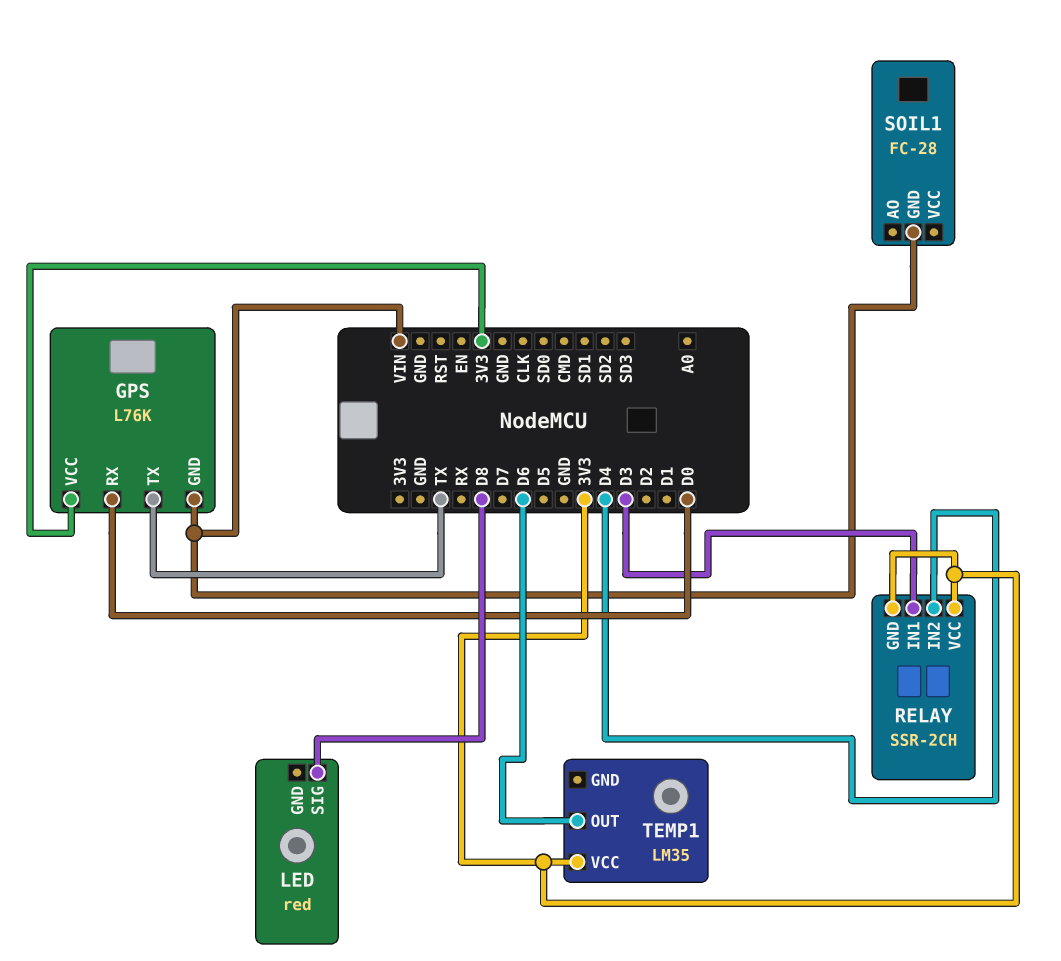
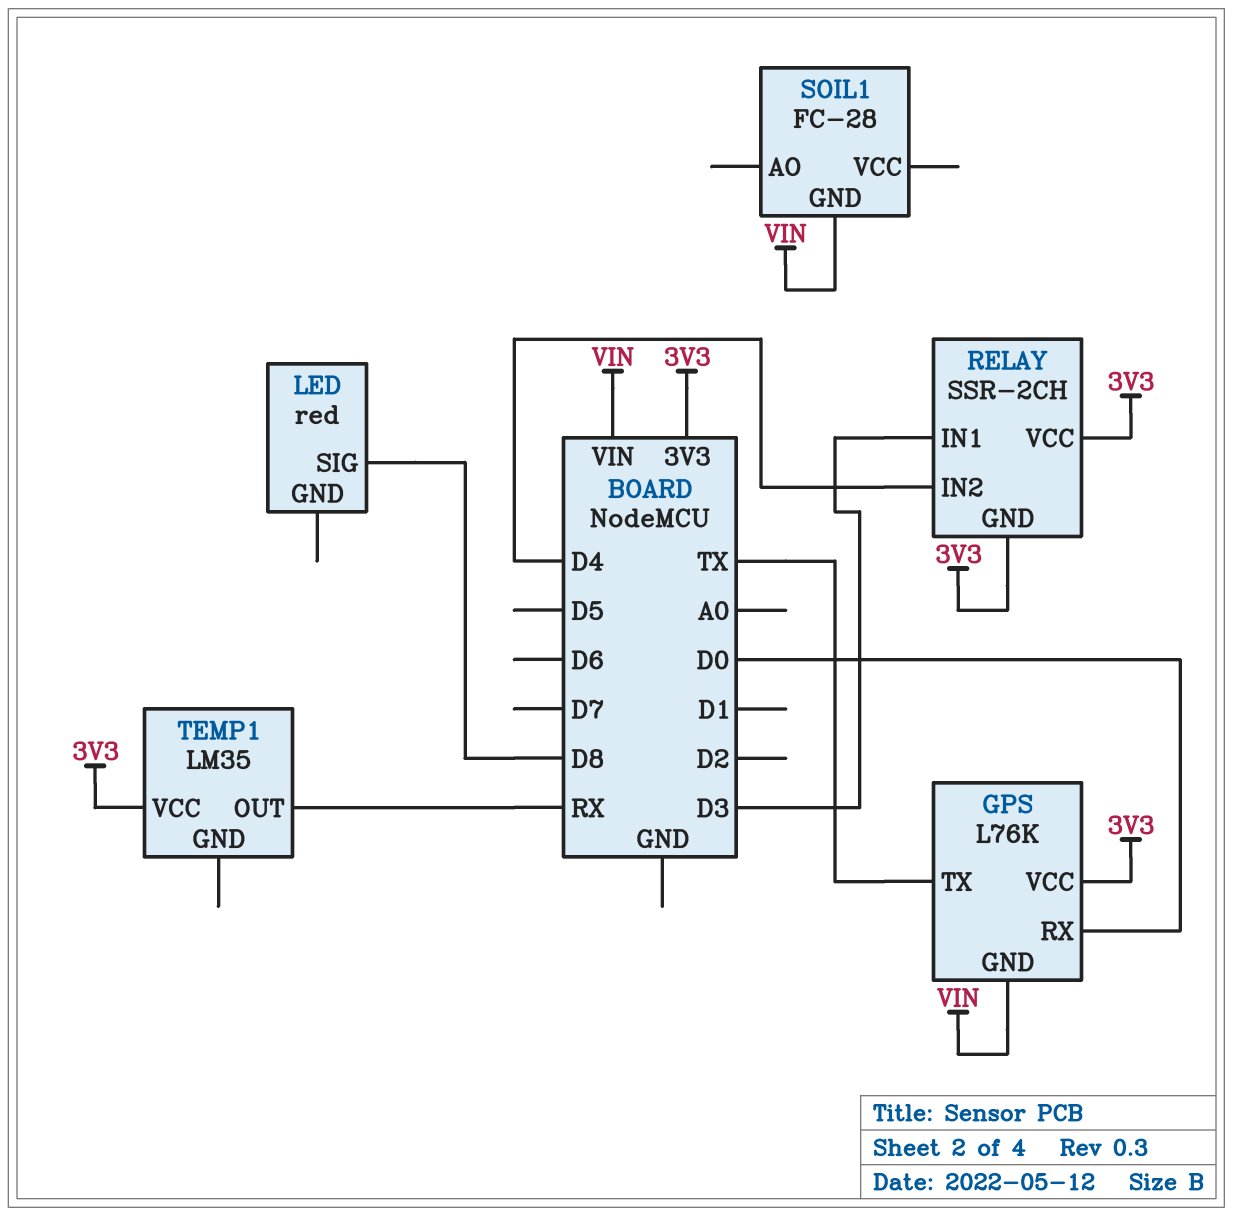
TEMP1 pin OUT: D6 -> RX

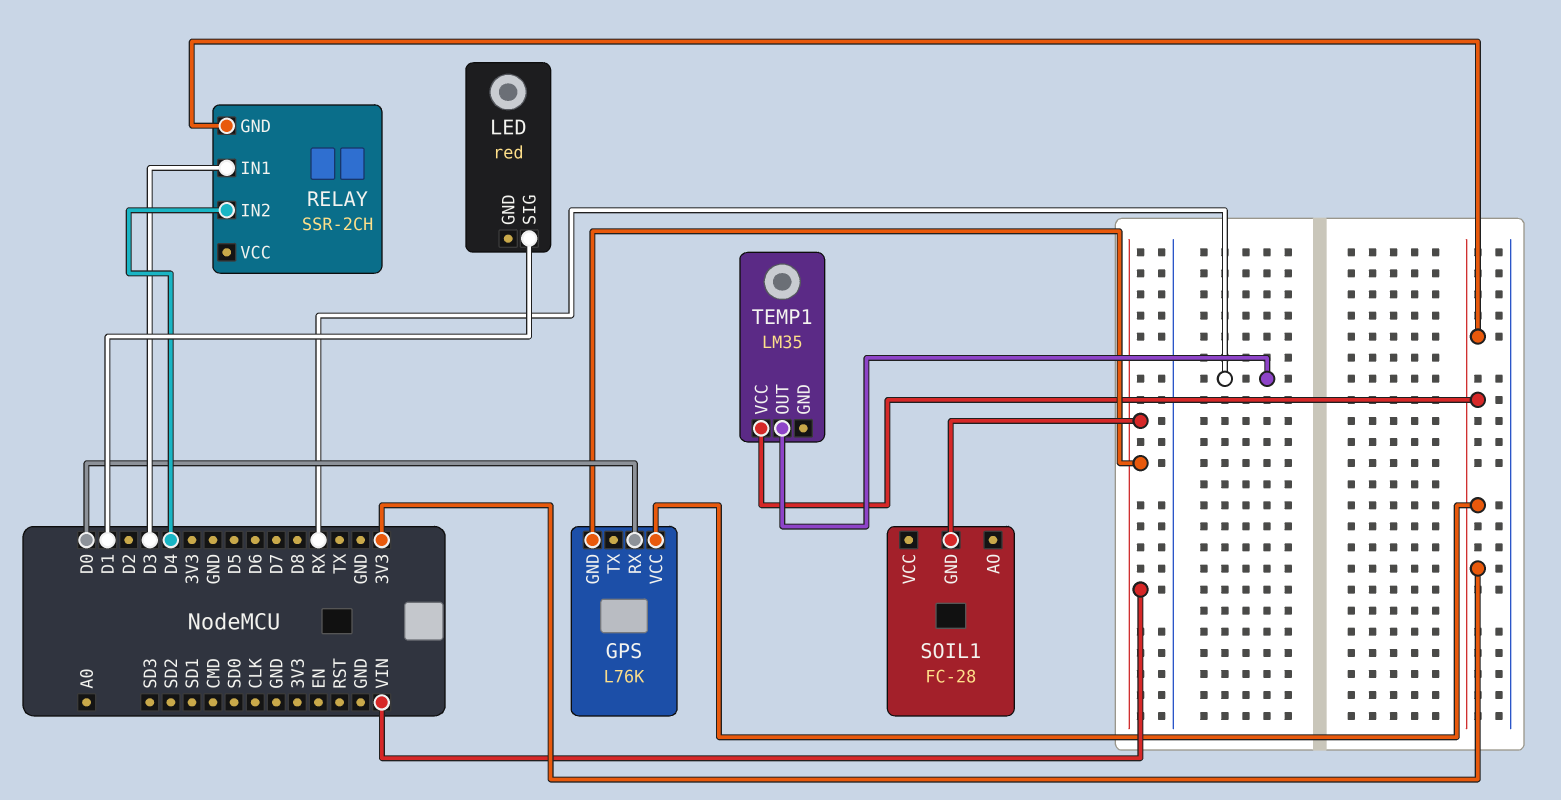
GPS pin TX: TX -> none
LED pin SIG: D8 -> D1
RELAY pin VCC: 3V3 -> none

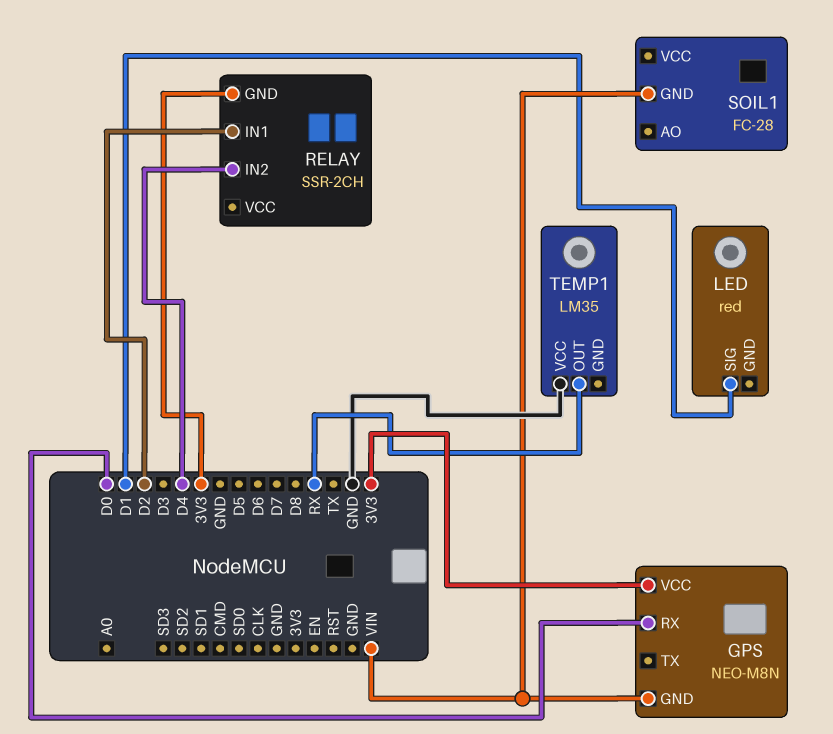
GPS: L76K -> NEO-M8N
RELAY pin IN1: D3 -> D2
TEMP1 pin VCC: 3V3 -> GND

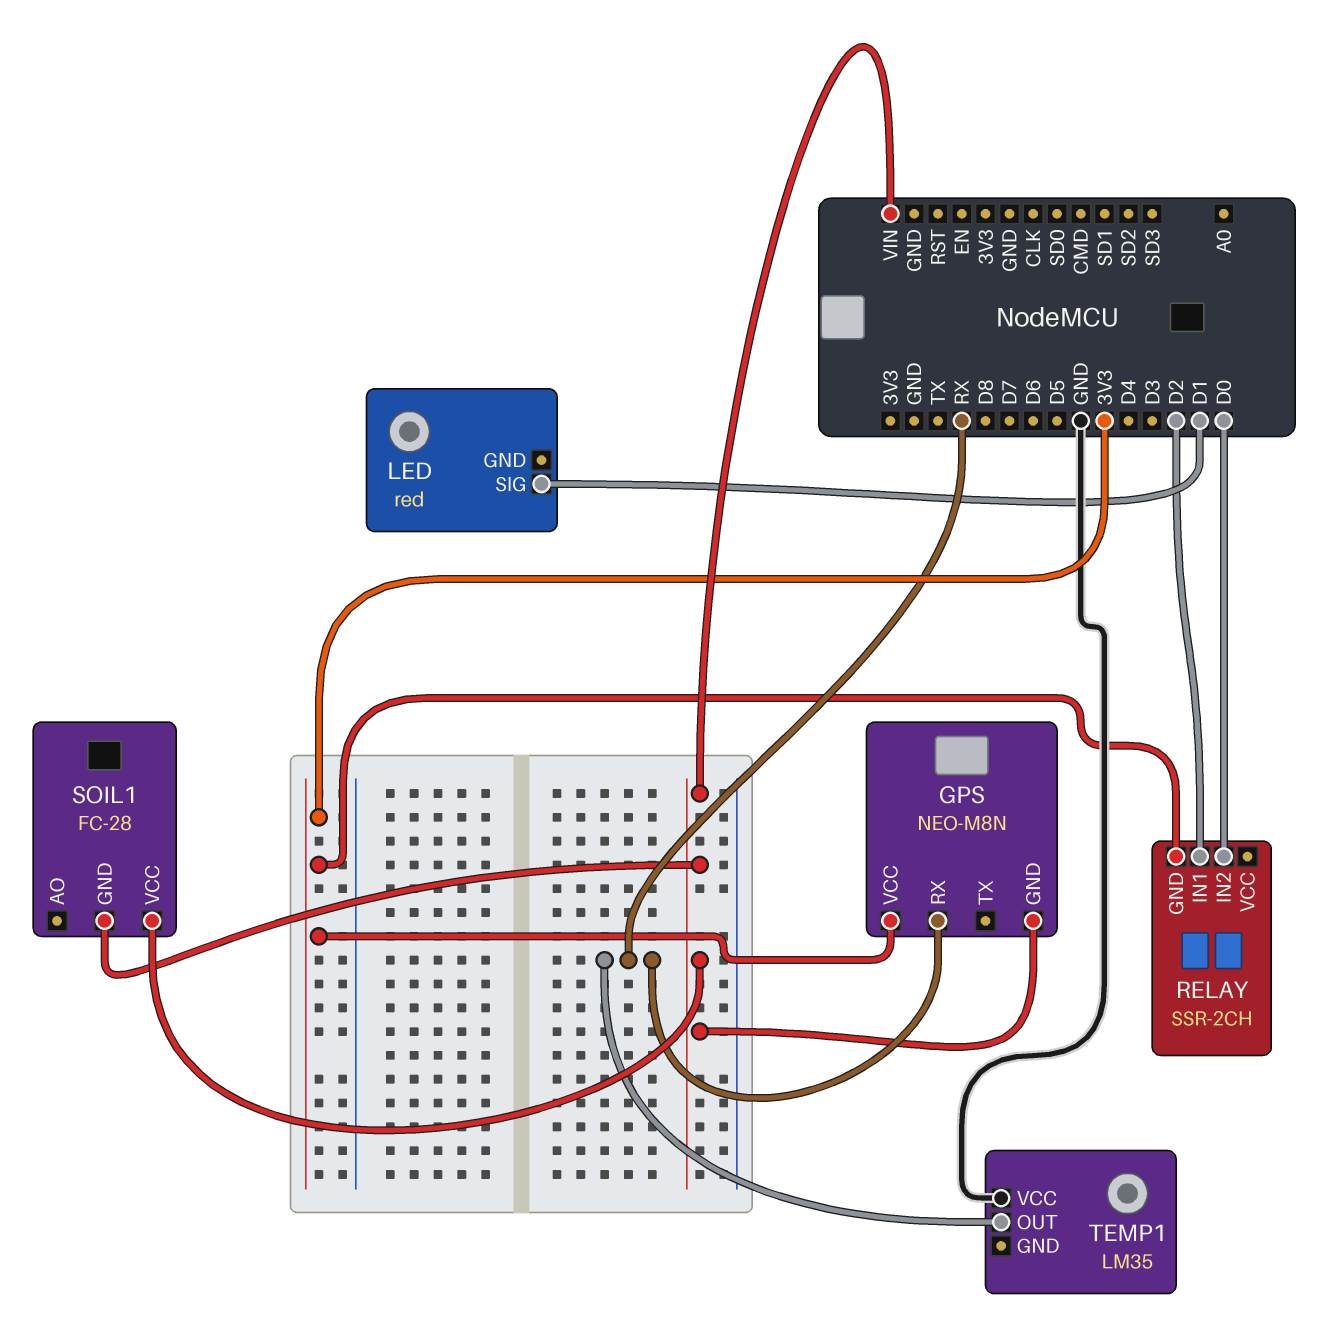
GPS pin RX: D0 -> RX
RELAY pin IN2: D4 -> D0
SOIL1 pin VCC: none -> VIN

